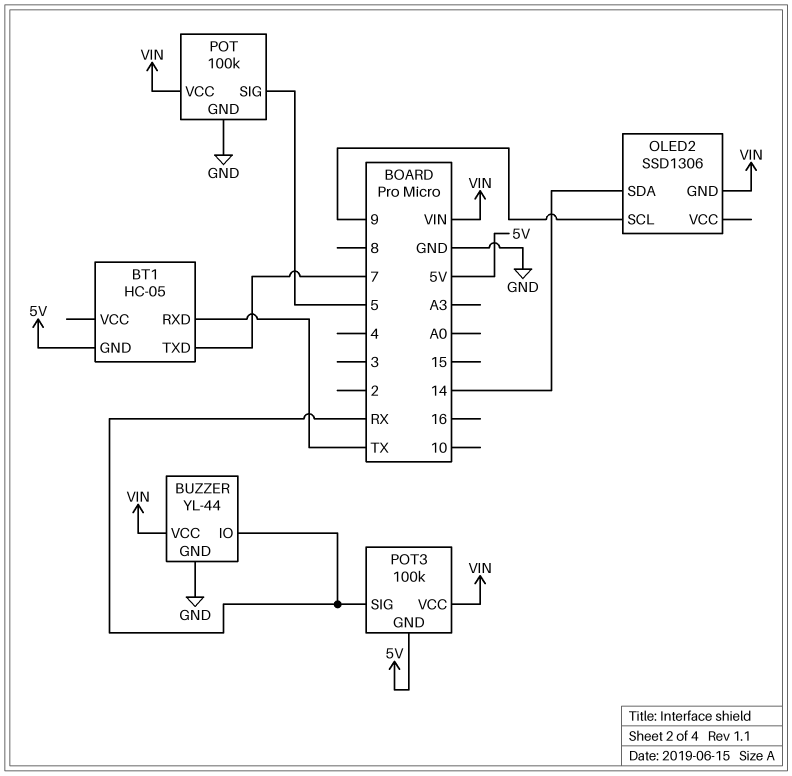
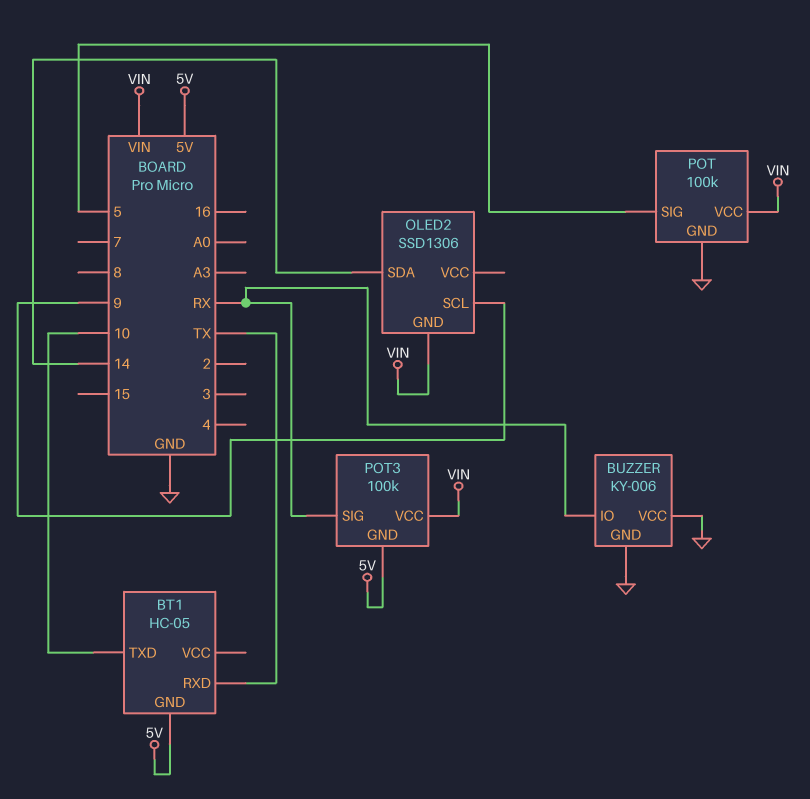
BT1 pin TXD: 7 -> 10
BUZZER: YL-44 -> KY-006
BUZZER pin VCC: VIN -> GND

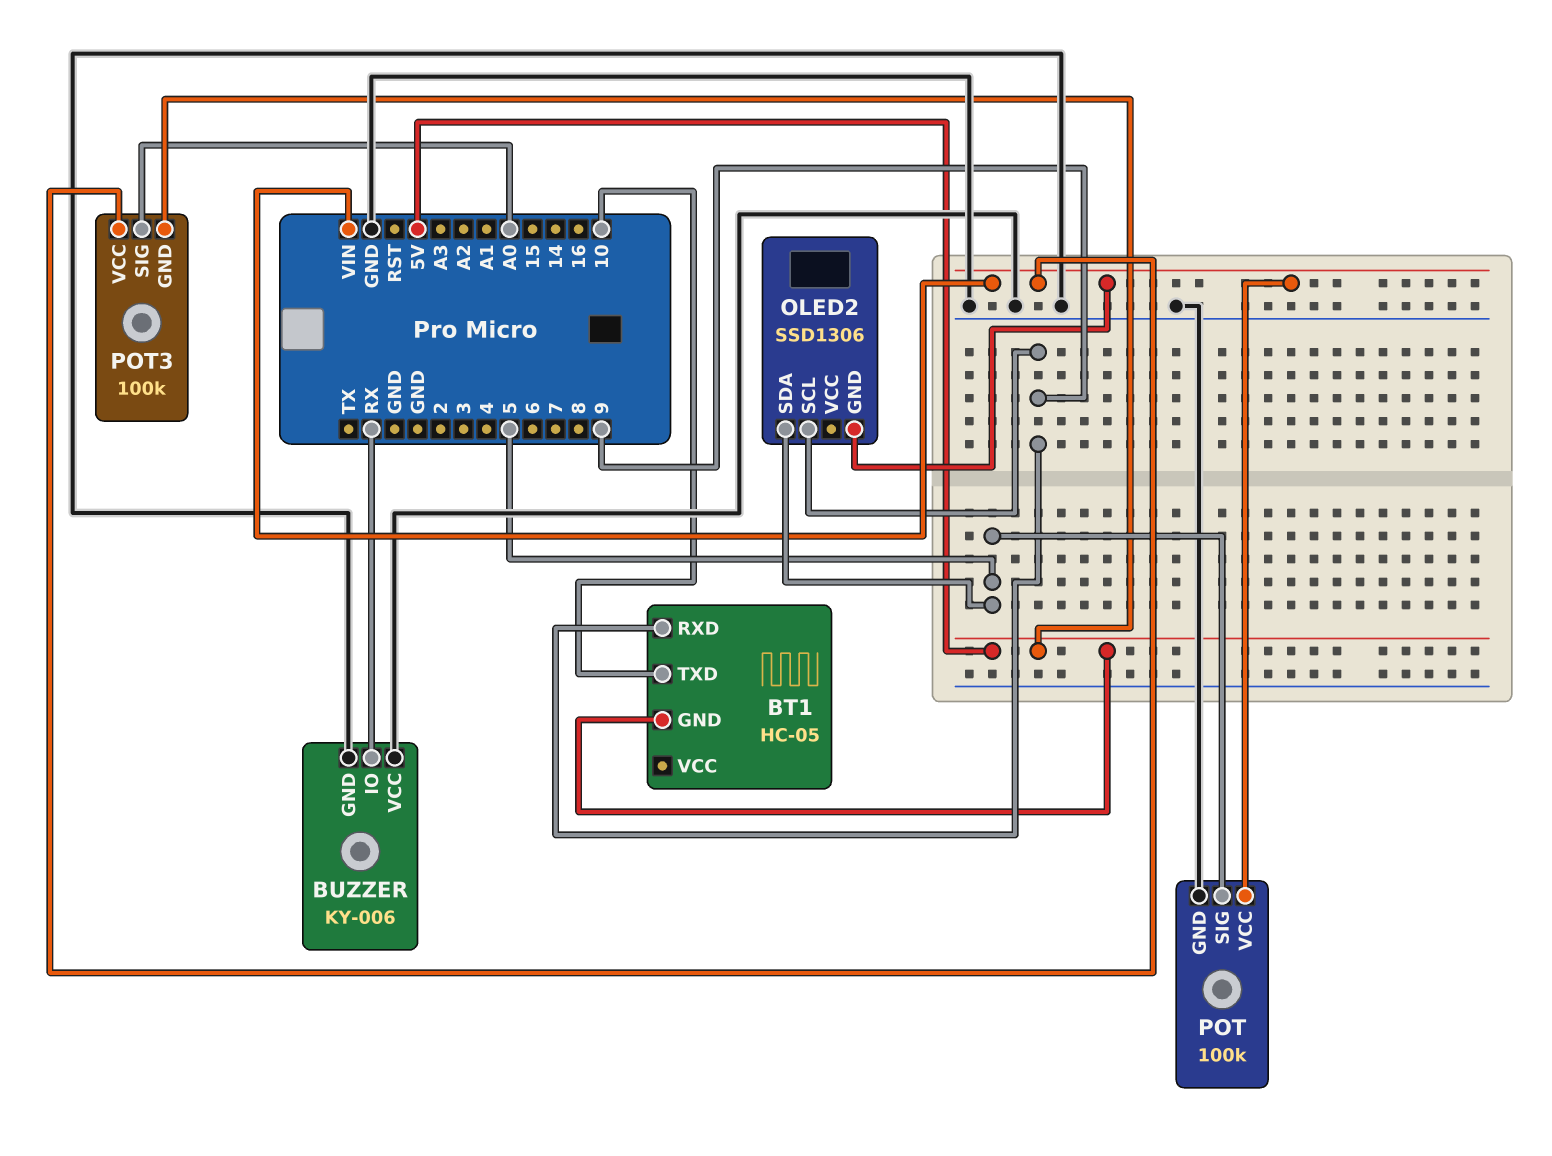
BT1 pin RXD: TX -> 9
OLED2 pin SDA: 14 -> 5
POT3 pin SIG: RX -> A0

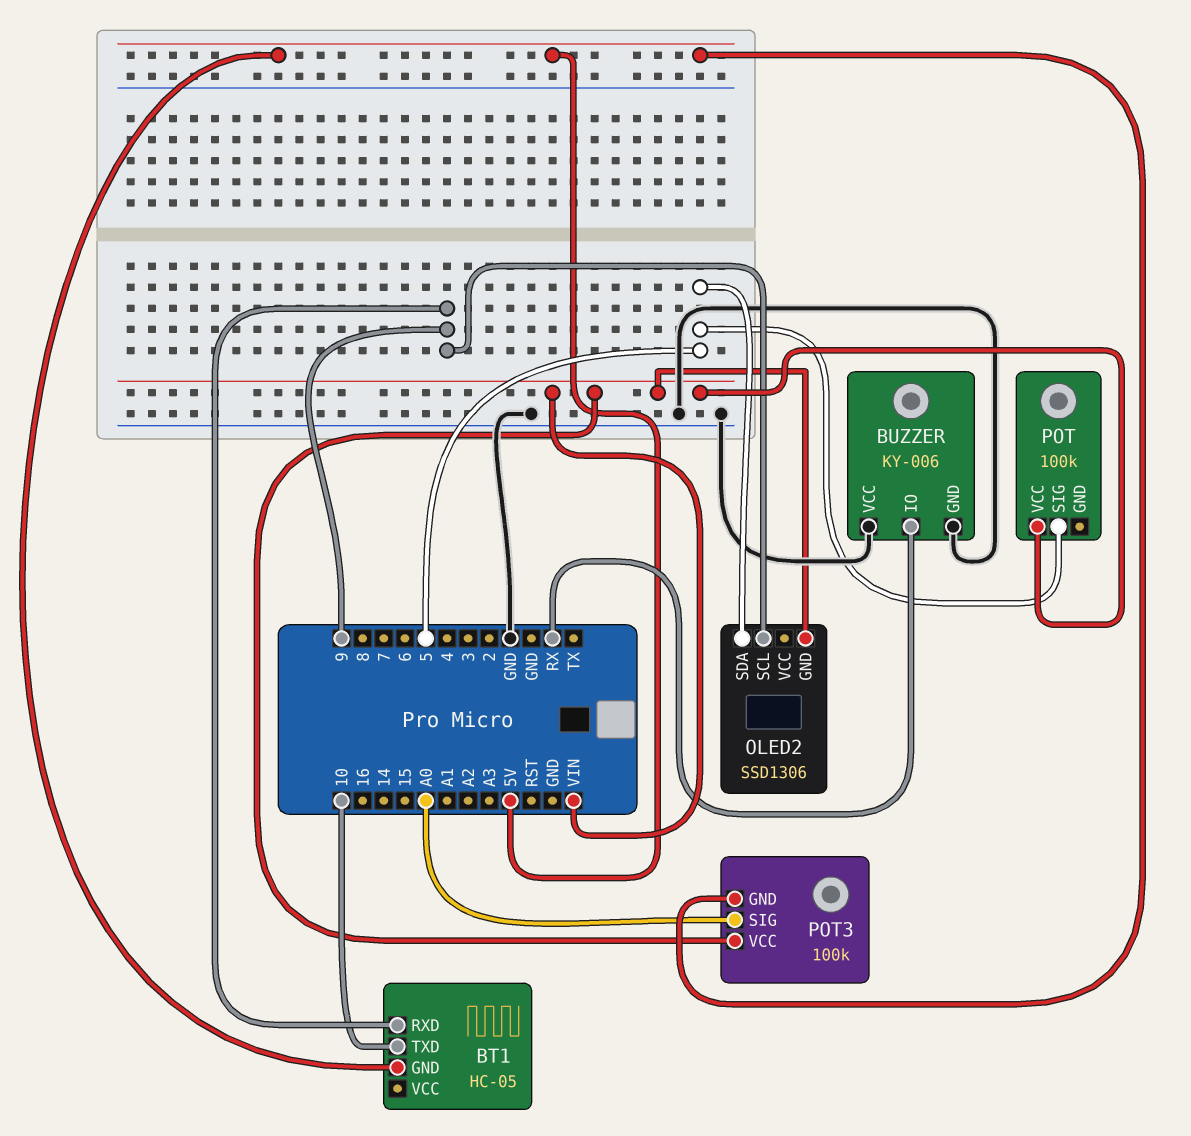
POT pin GND: GND -> none

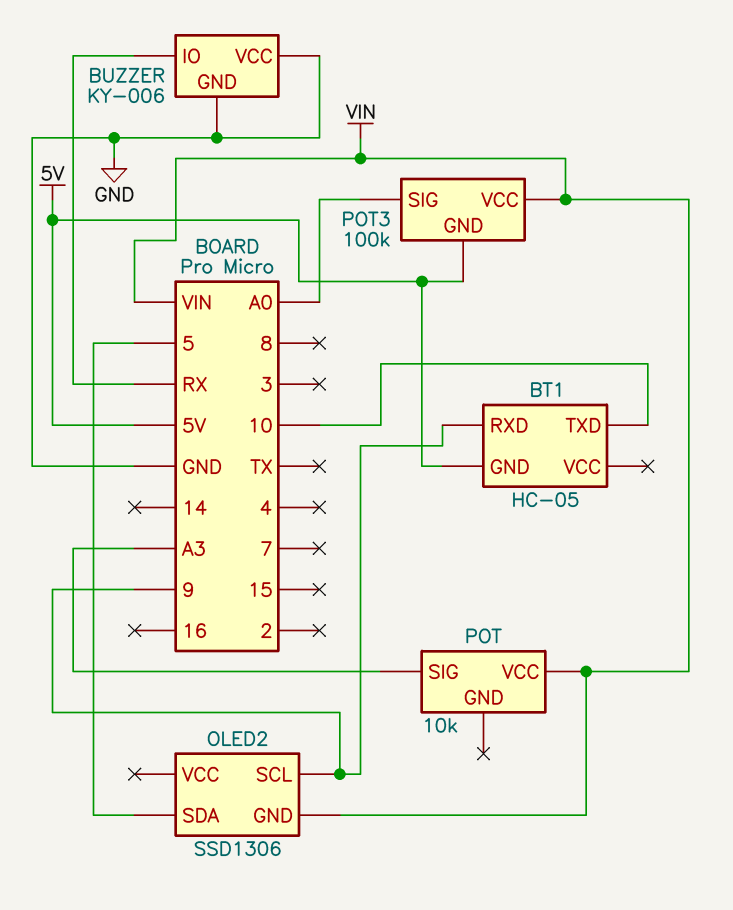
POT: 100k -> 10k
POT pin SIG: 5 -> A3

